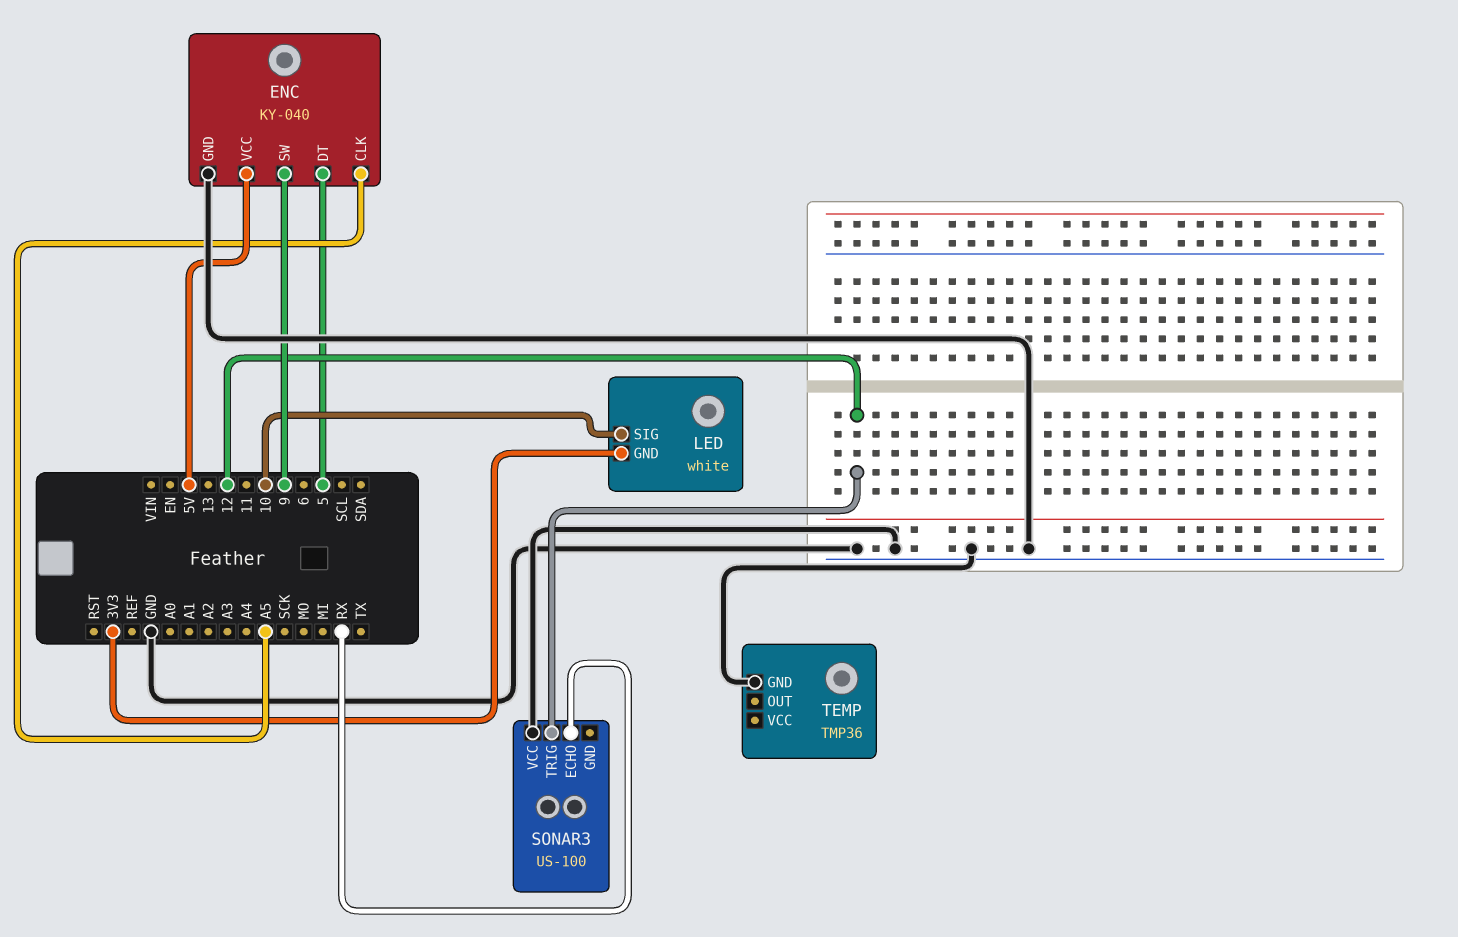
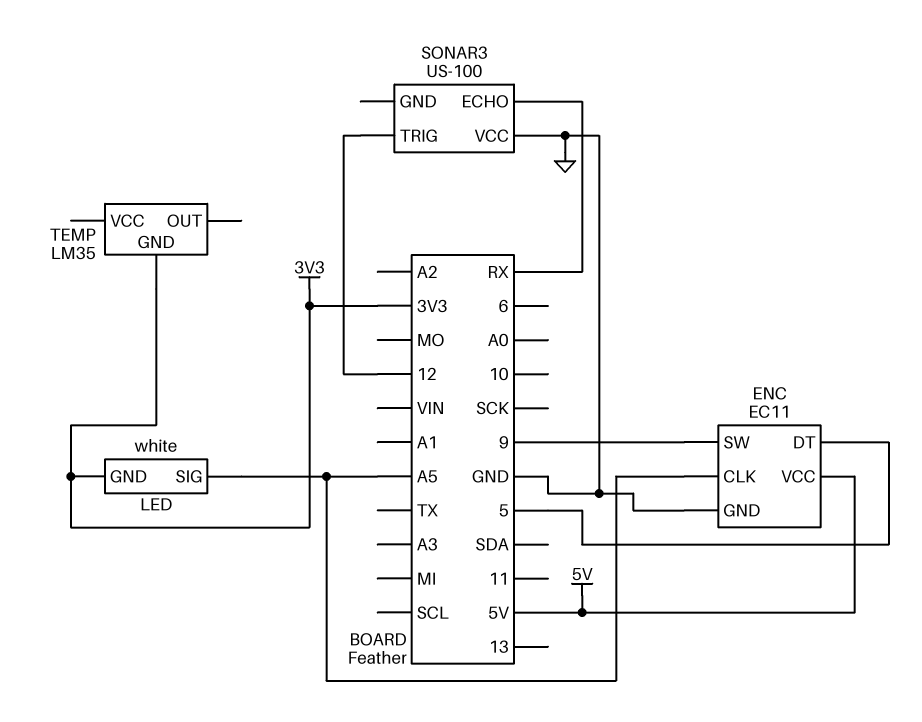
ENC: KY-040 -> EC11
LED pin SIG: 10 -> A5
TEMP: TMP36 -> LM35
TEMP pin GND: GND -> 3V3

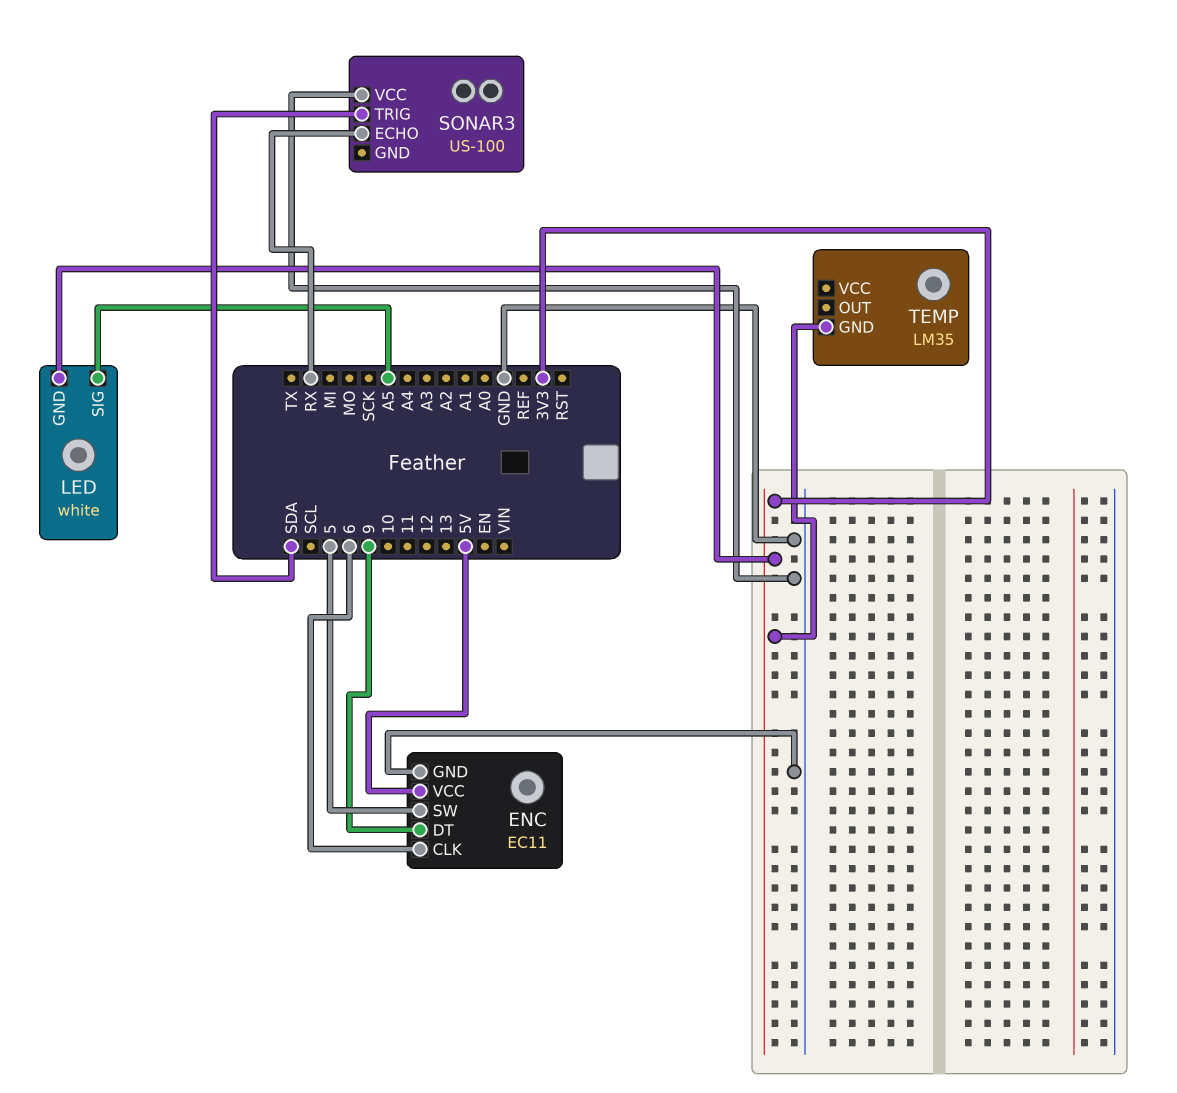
ENC pin CLK: A5 -> 6
ENC pin DT: 5 -> 9
ENC pin SW: 9 -> 5
SONAR3 pin TRIG: 12 -> SDA

